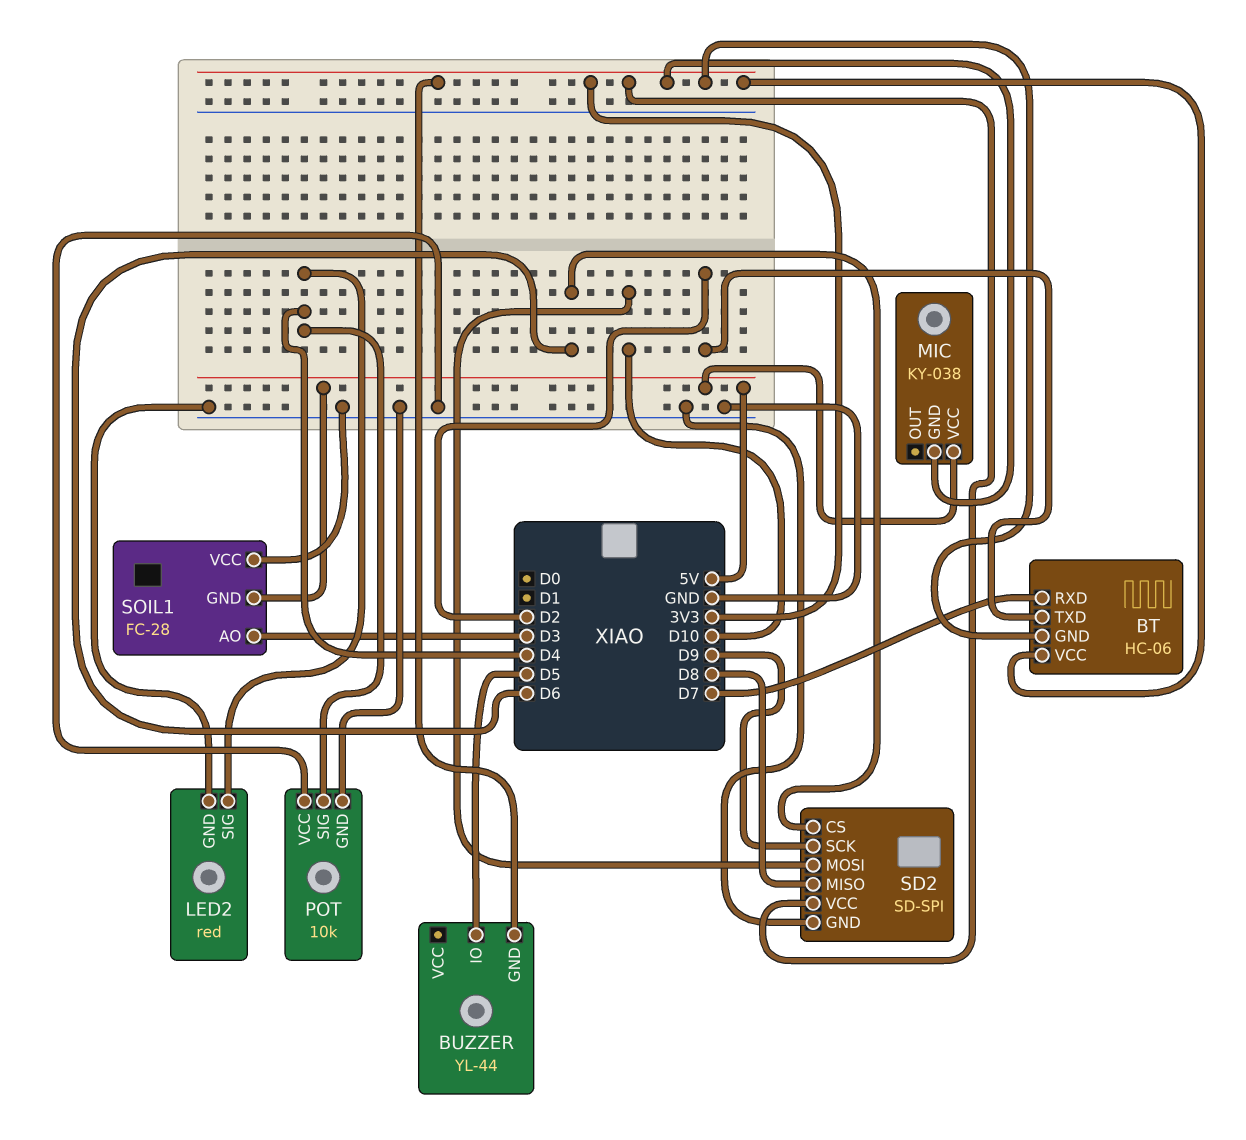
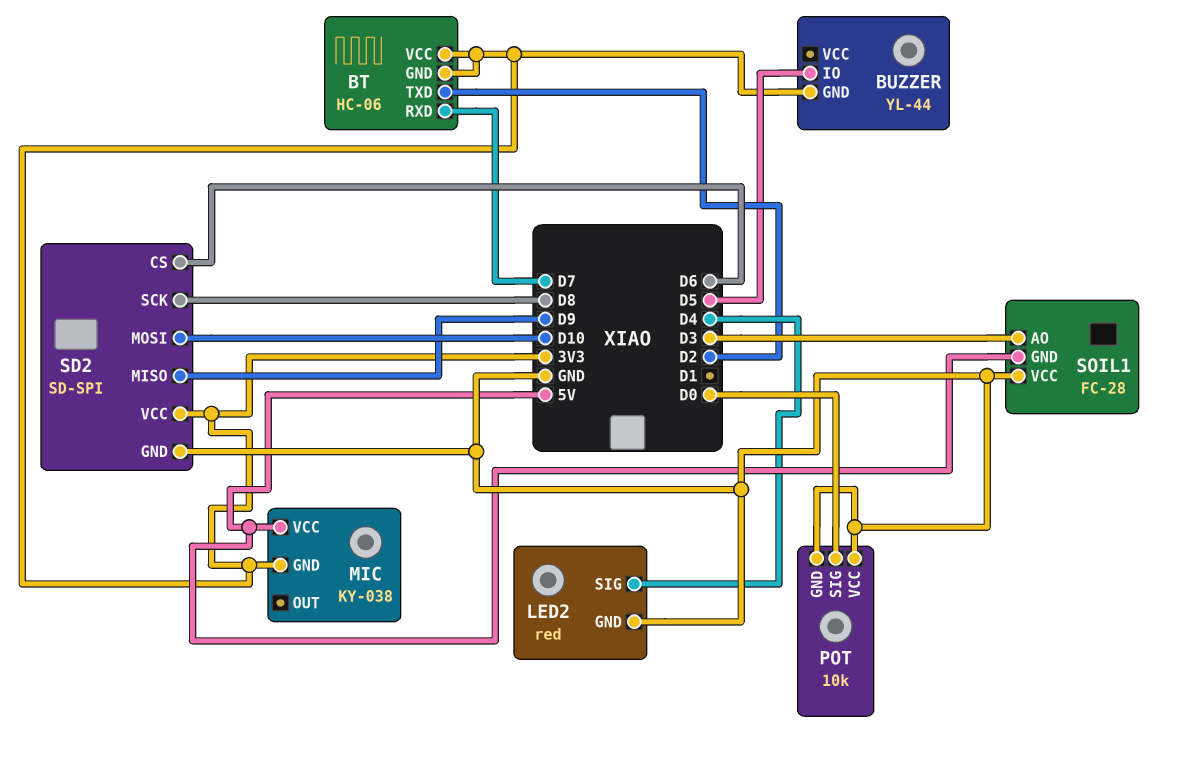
POT pin SIG: D4 -> D0
SD2 pin MISO: D8 -> D9
SD2 pin SCK: D9 -> D8

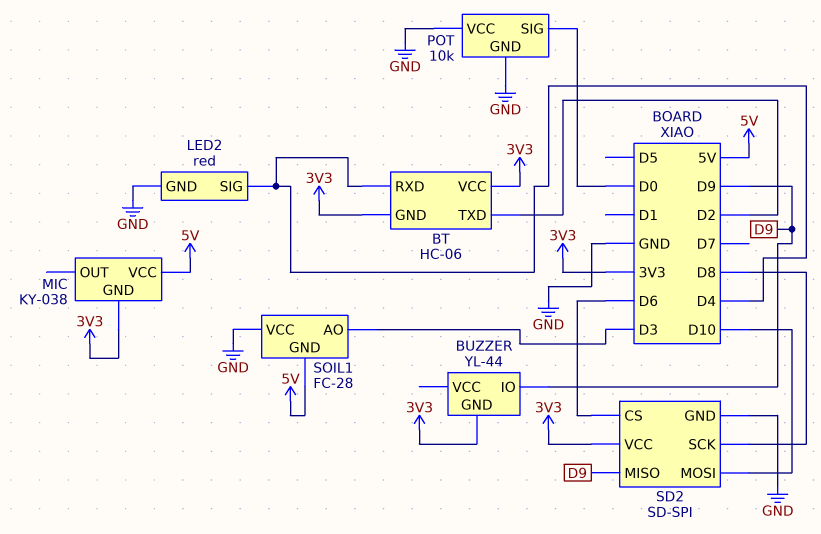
BT pin RXD: D7 -> D4
BUZZER pin IO: D5 -> D9

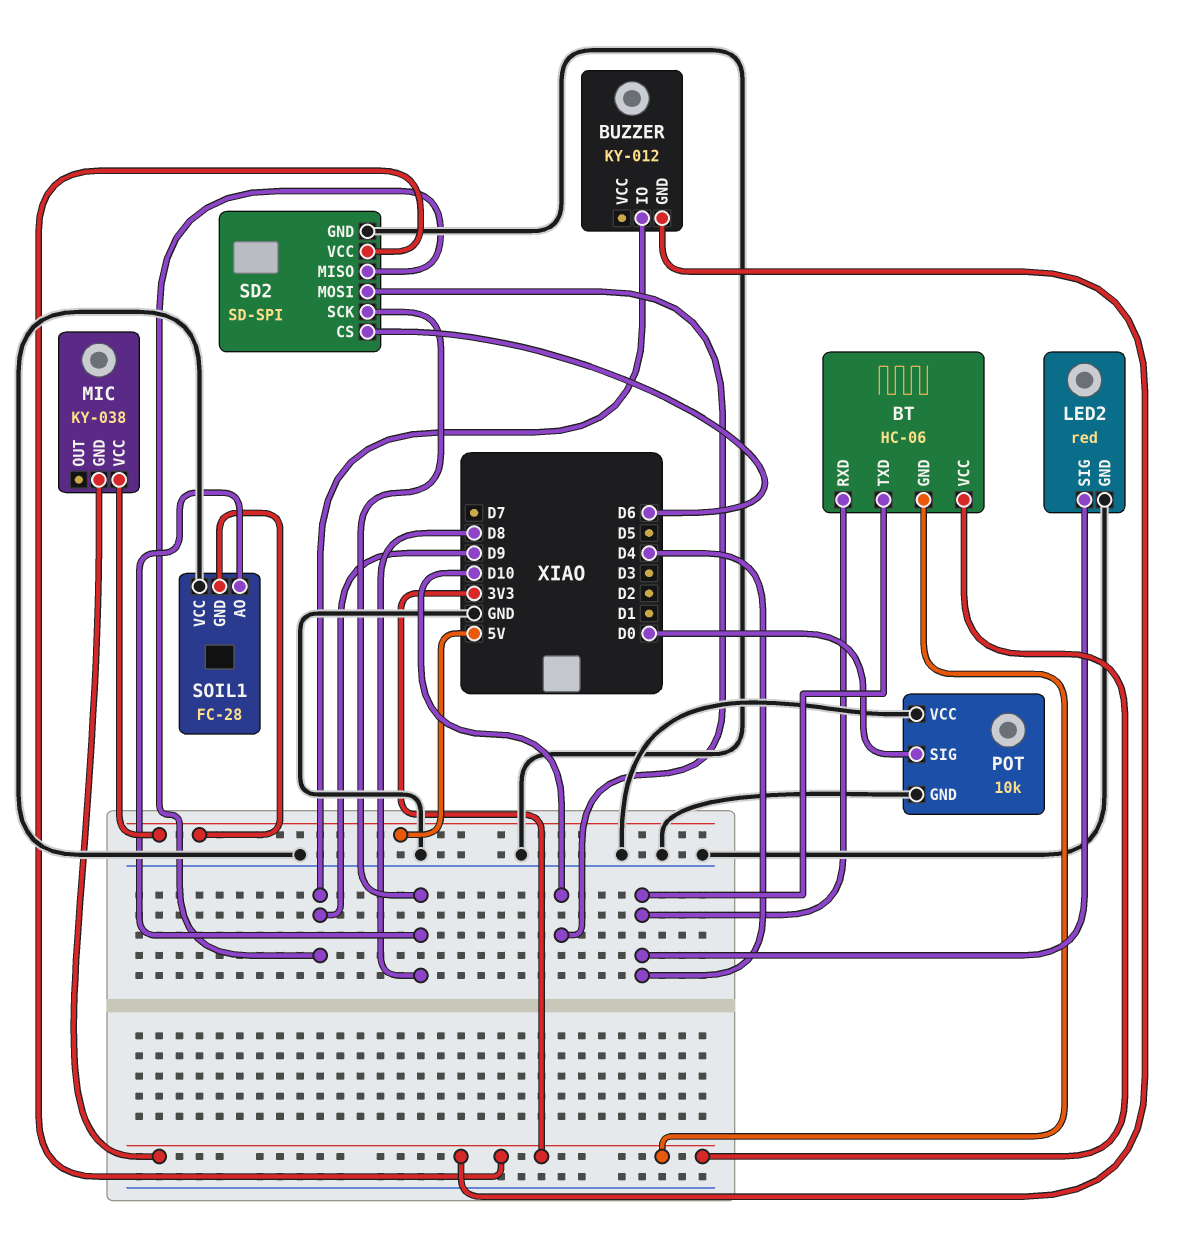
BT pin TXD: D2 -> D4
BUZZER: YL-44 -> KY-012
SOIL1 pin AO: D3 -> D8

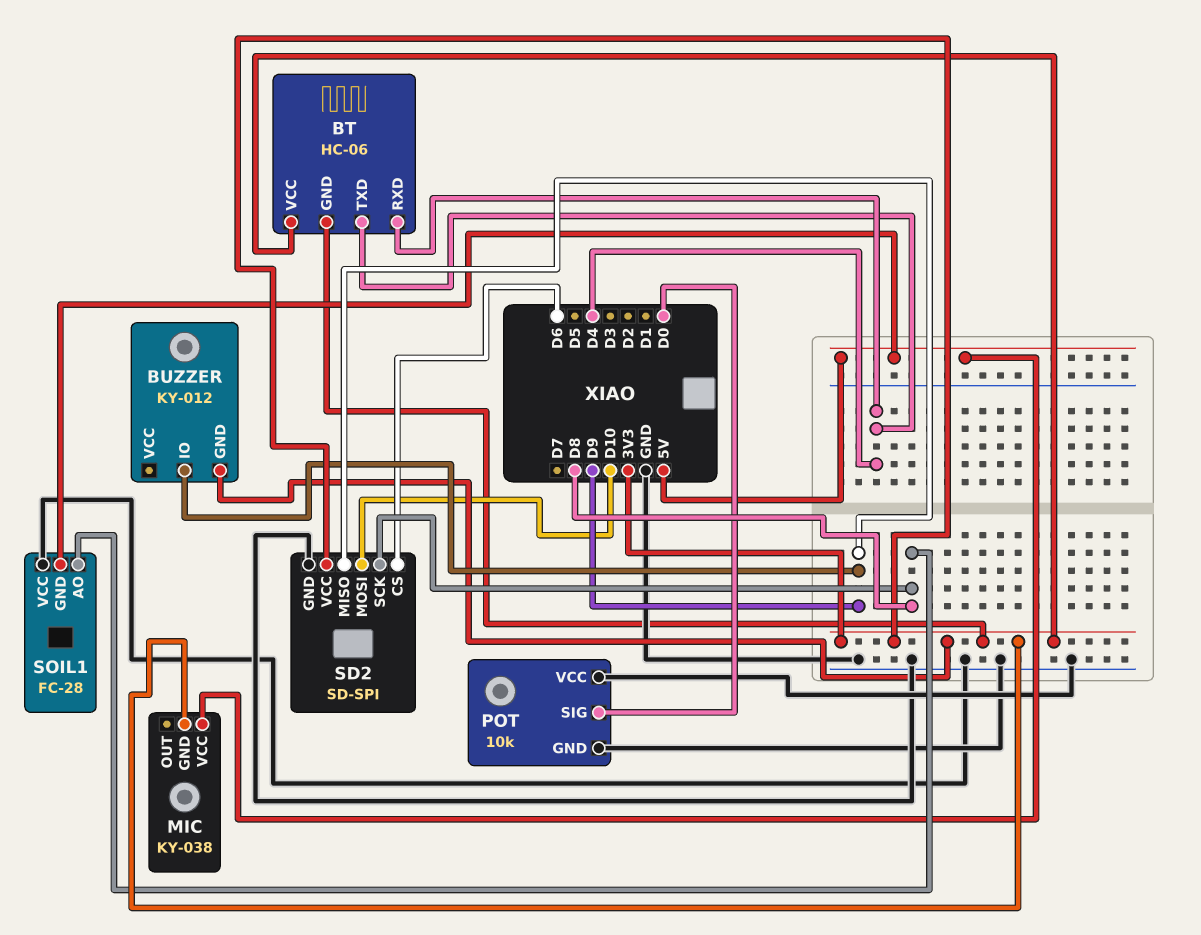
LED2: red -> none
LED2 pin GND: GND -> none
LED2 pin SIG: D4 -> none

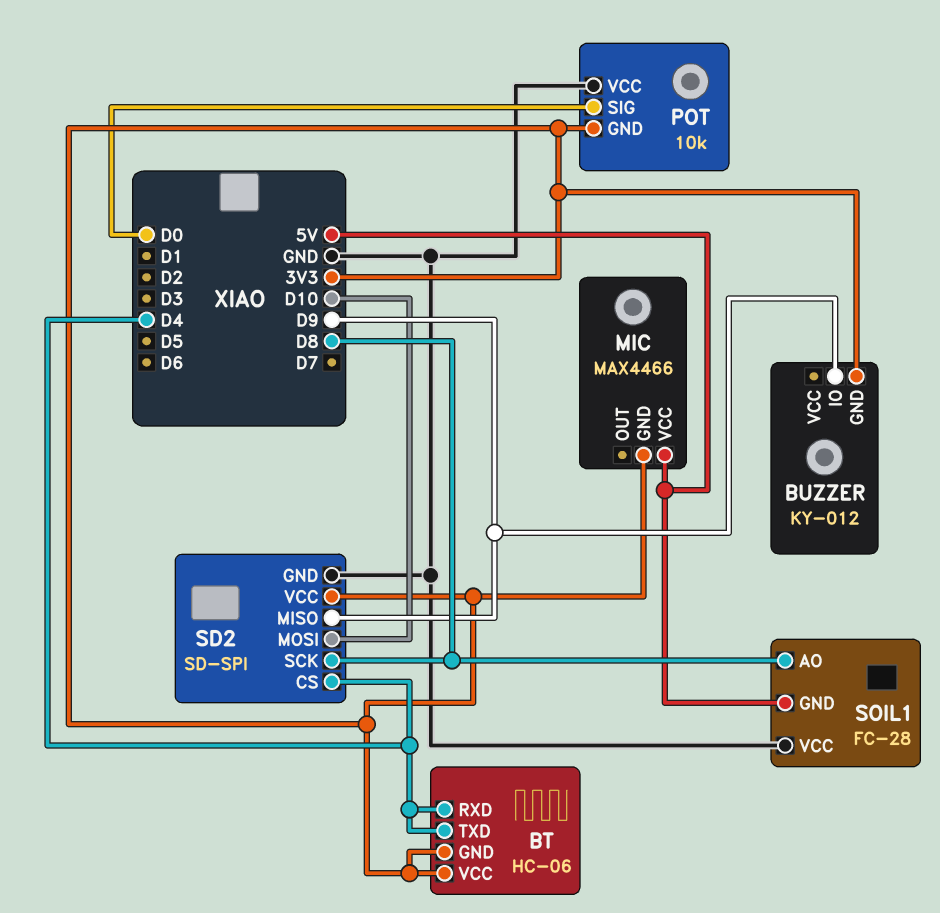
MIC: KY-038 -> MAX4466
POT pin GND: GND -> 3V3
SD2 pin CS: D6 -> D4

